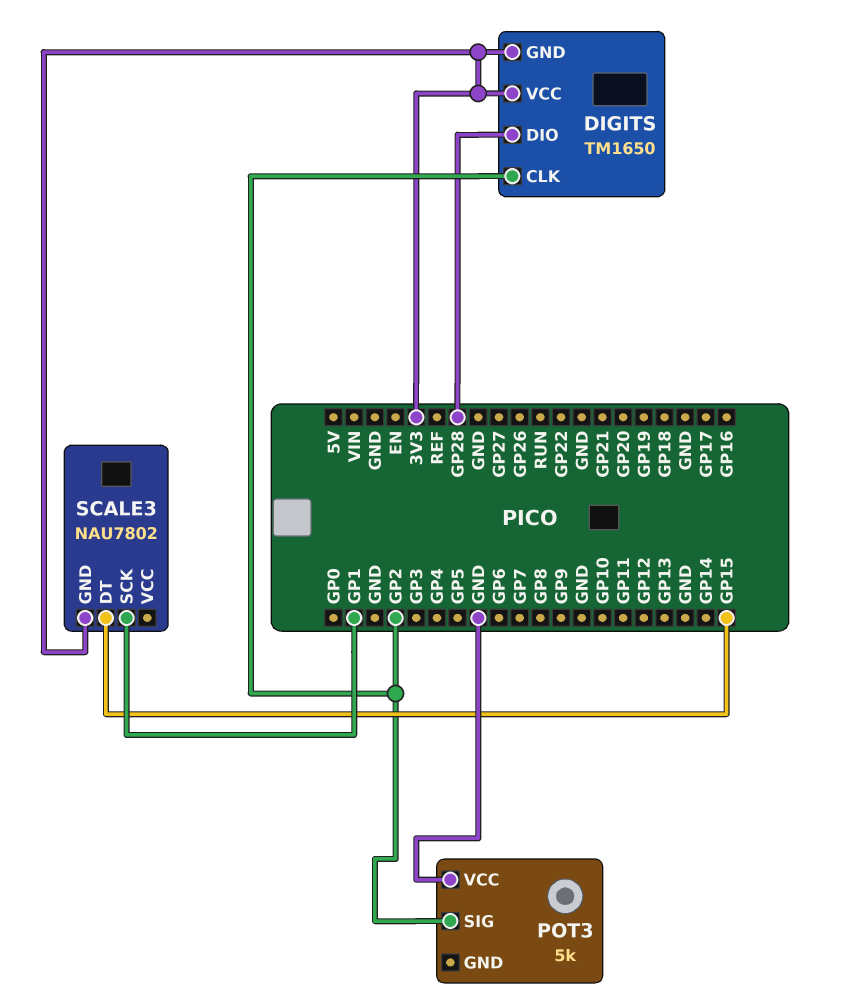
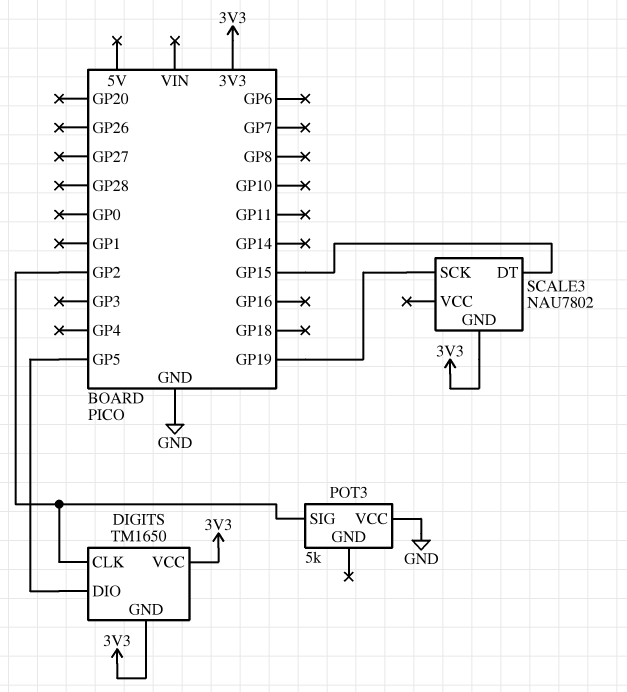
DIGITS pin DIO: GP28 -> GP5
SCALE3 pin SCK: GP1 -> GP19

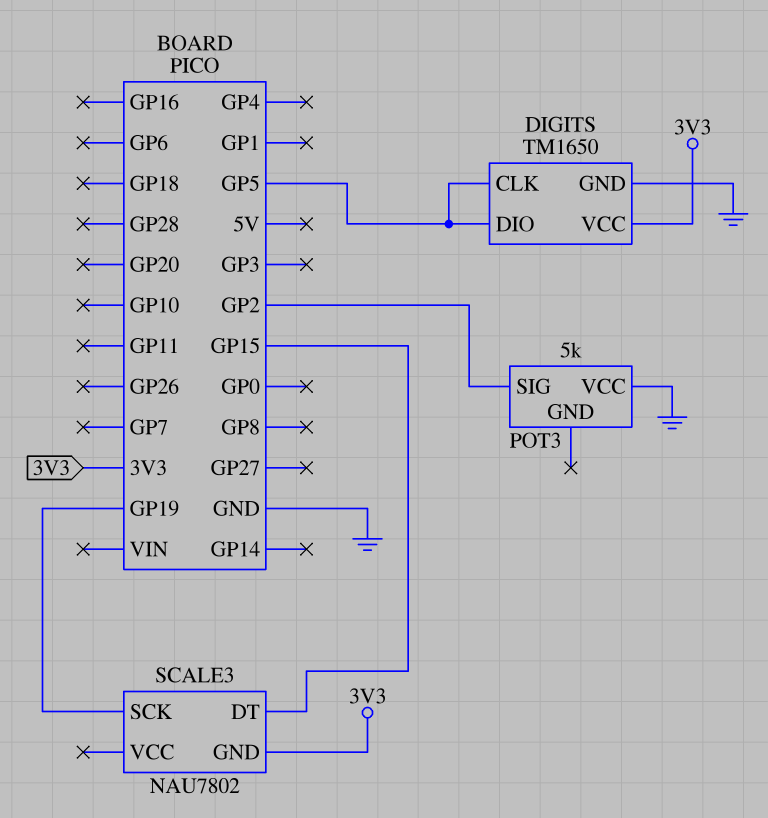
DIGITS pin CLK: GP2 -> GP5
DIGITS pin GND: 3V3 -> GND

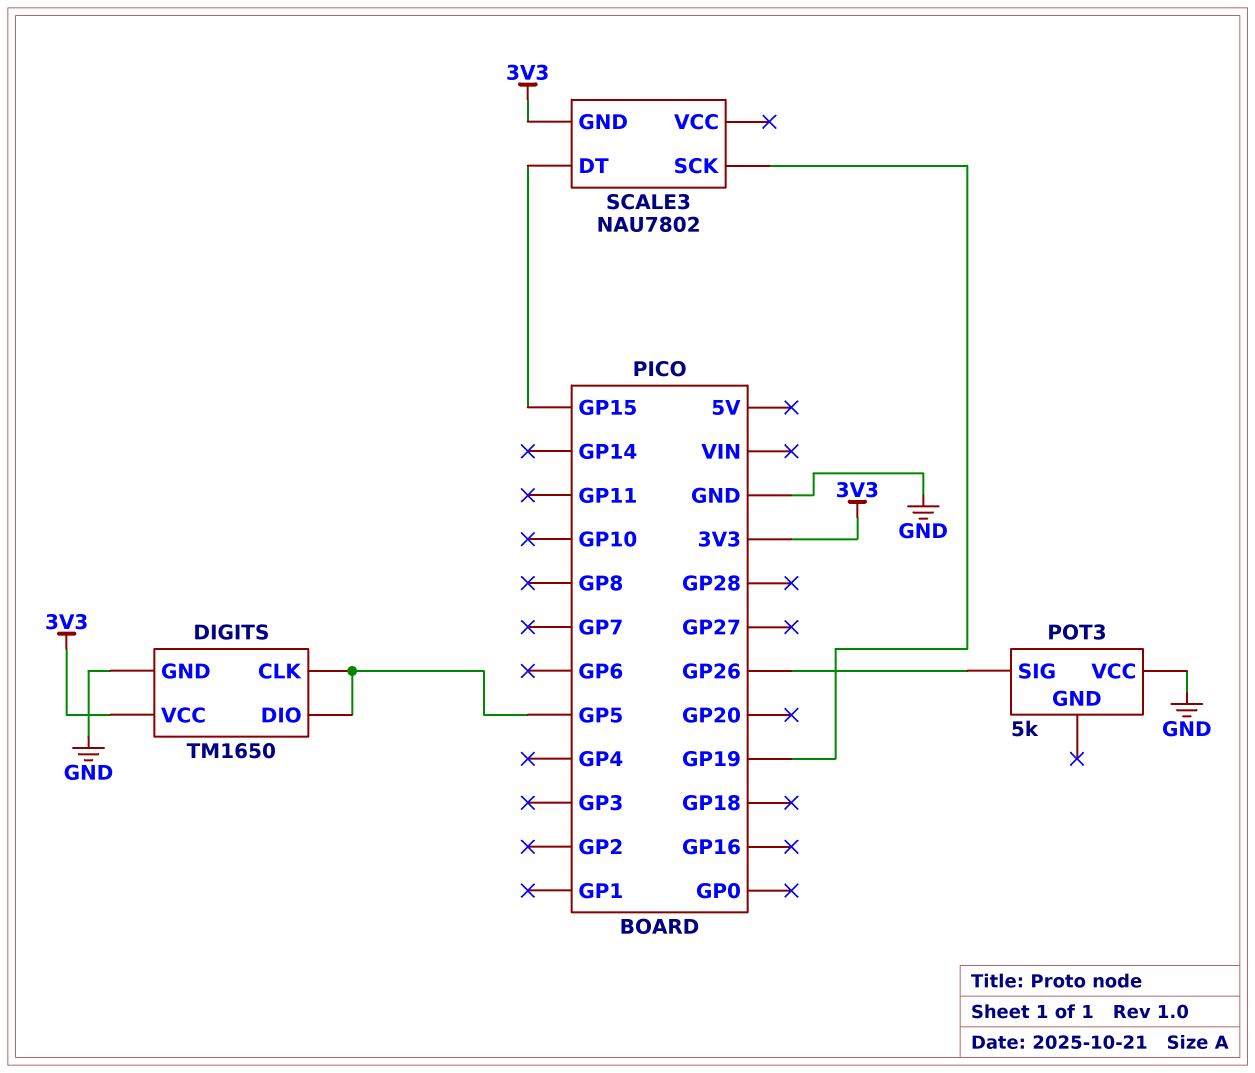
POT3 pin SIG: GP2 -> GP26

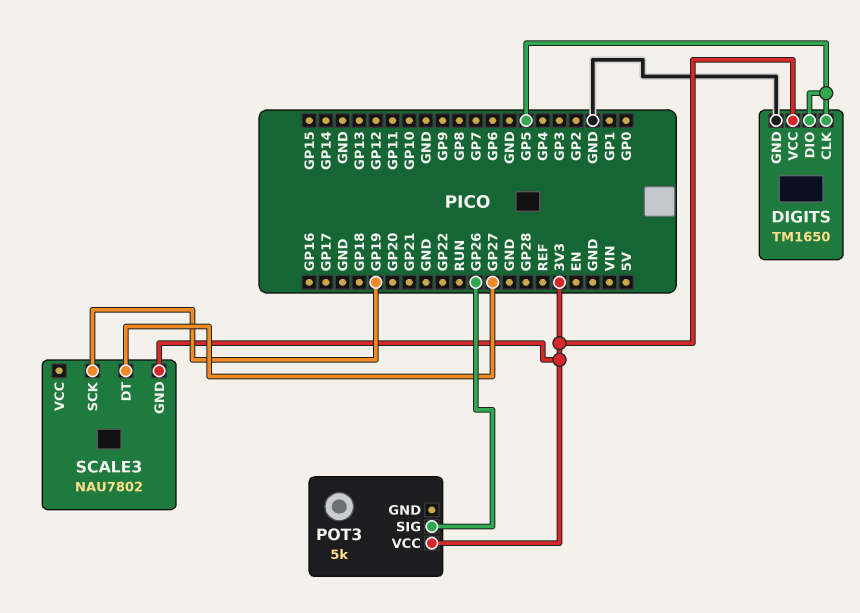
POT3 pin VCC: GND -> 3V3
SCALE3 pin DT: GP15 -> GP27

